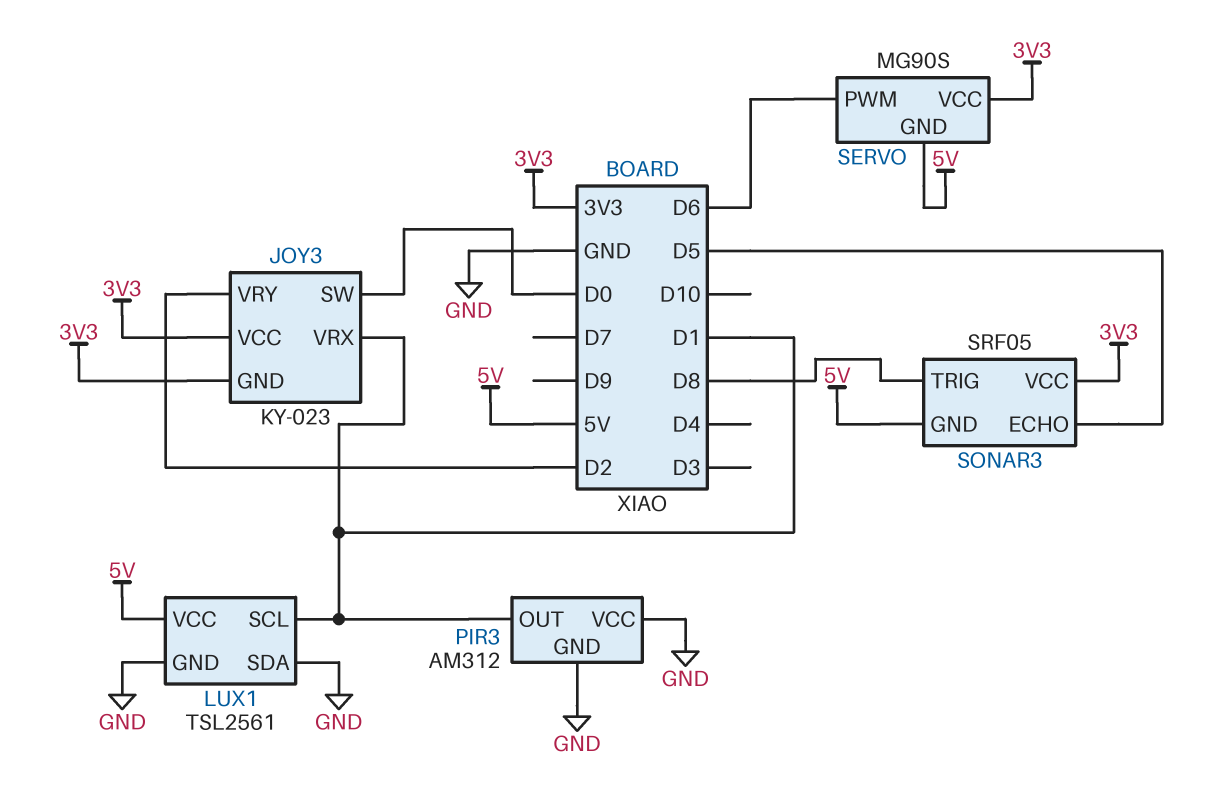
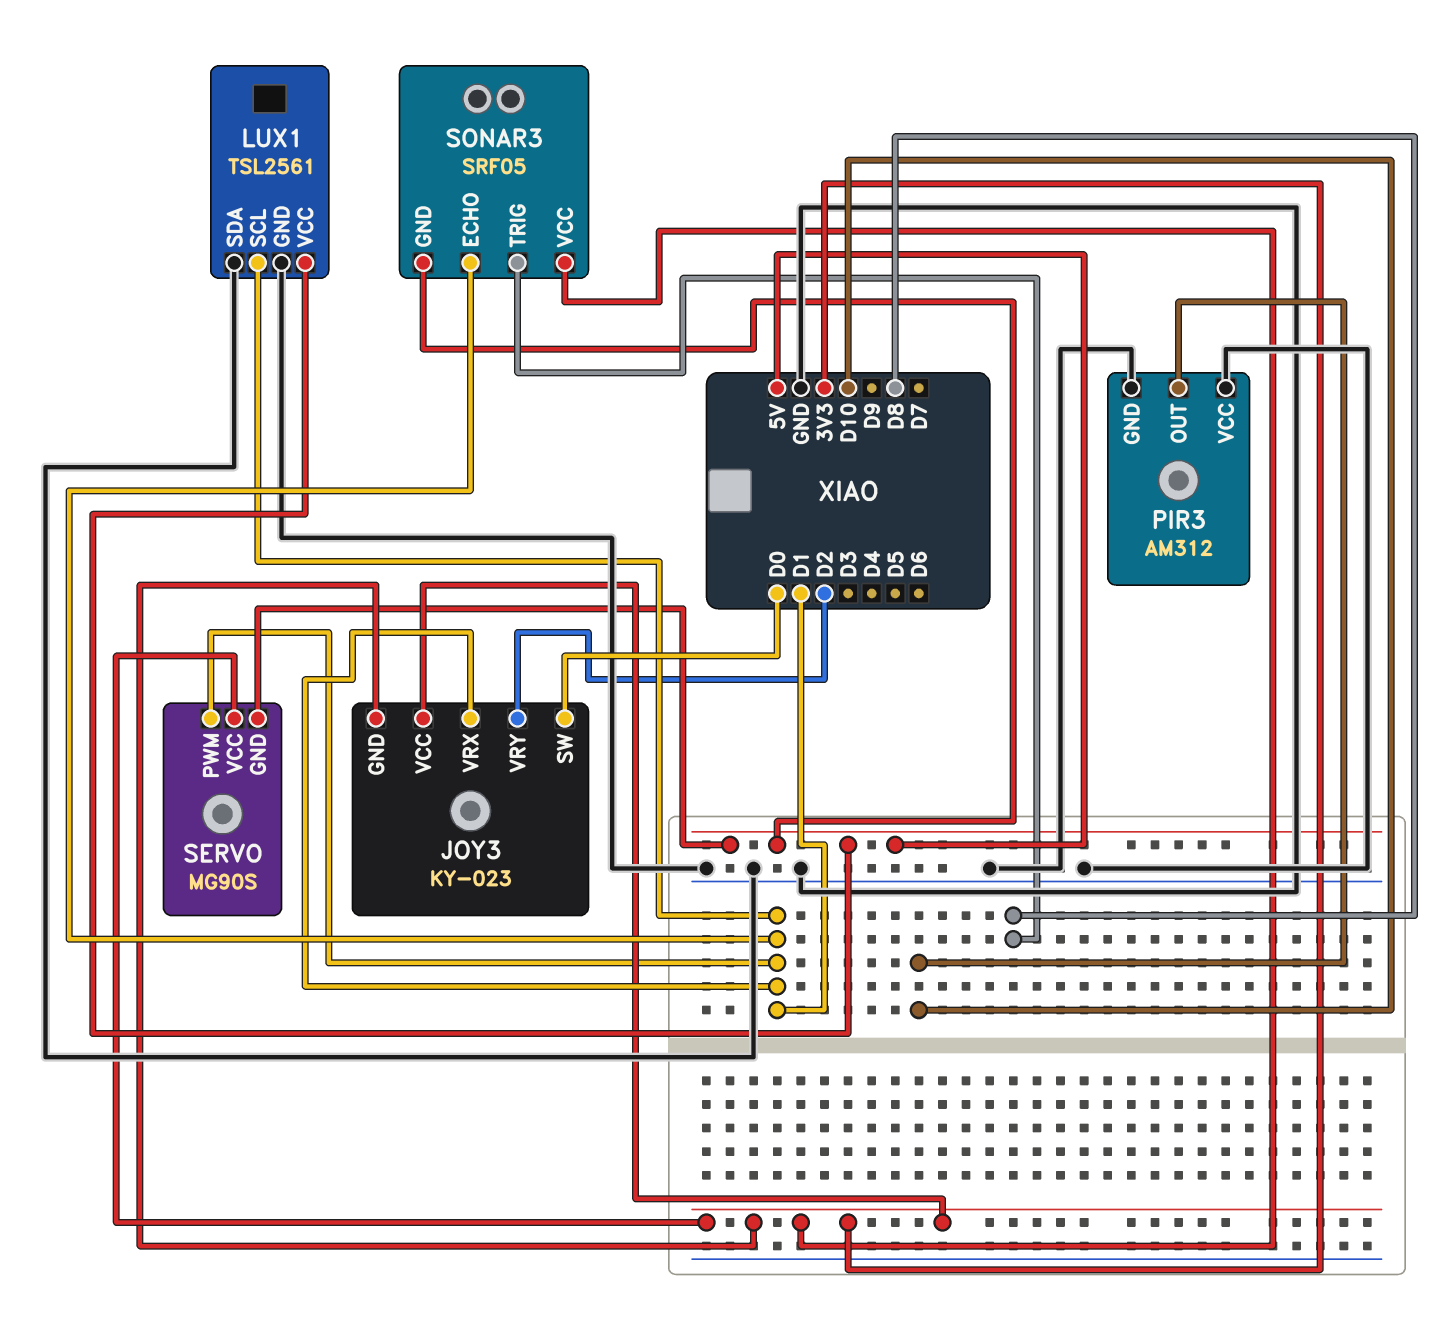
PIR3 pin OUT: D1 -> D10
SERVO pin PWM: D6 -> D1
SONAR3 pin ECHO: D5 -> D1

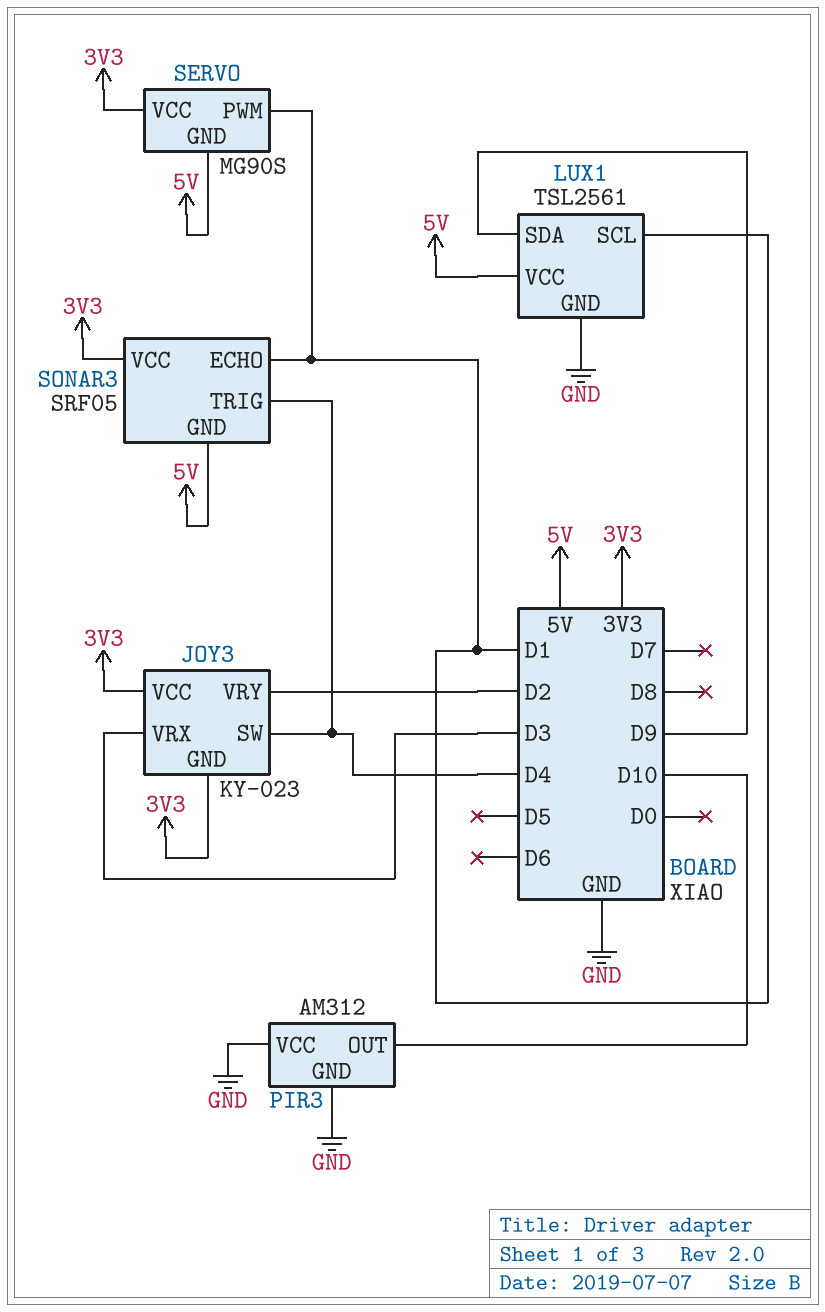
JOY3 pin SW: D0 -> D4
JOY3 pin VRX: D1 -> D3
LUX1 pin SDA: GND -> D9
SONAR3 pin TRIG: D8 -> D4

